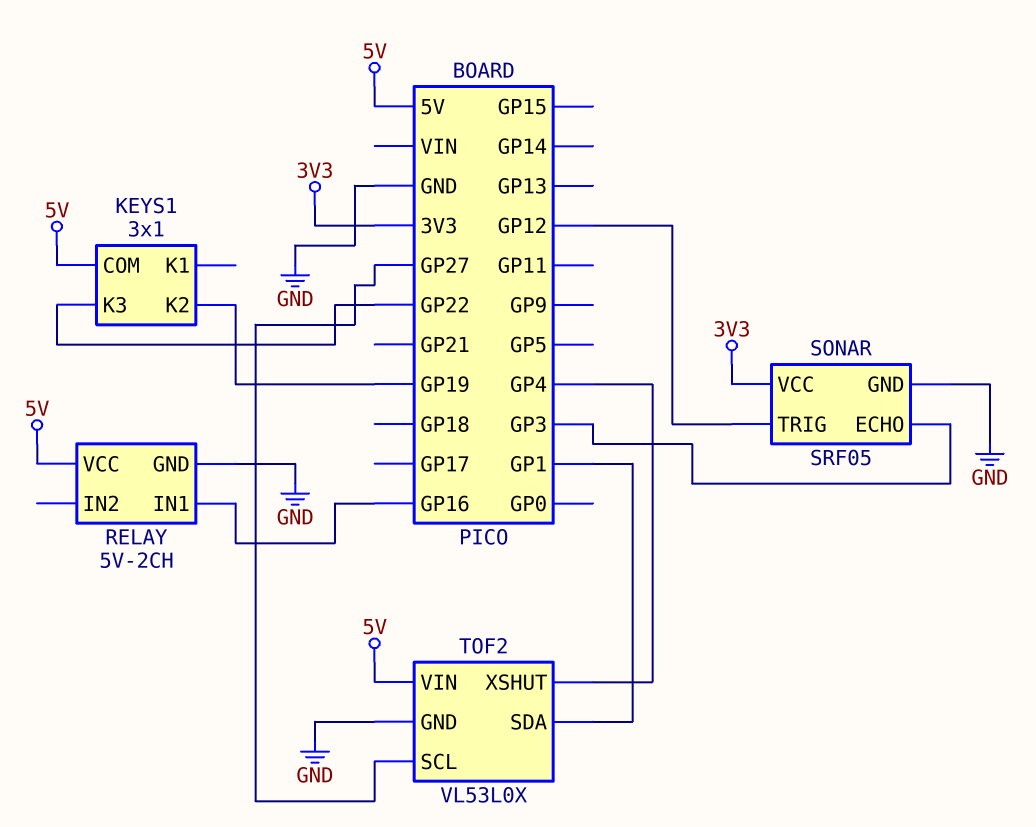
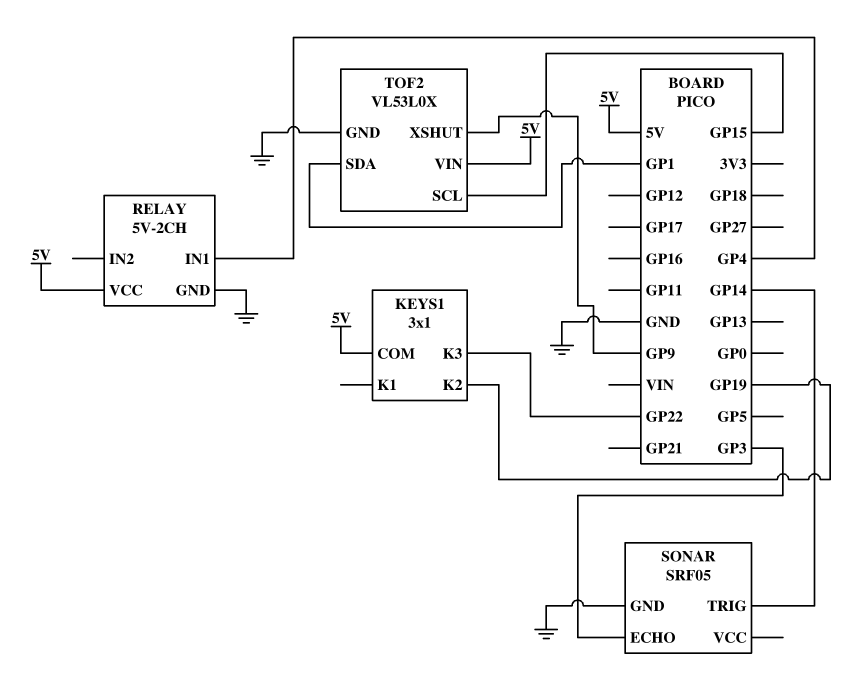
RELAY pin IN1: GP16 -> GP4
SONAR pin TRIG: GP12 -> GP14
SONAR pin VCC: 3V3 -> none
TOF2 pin SCL: GP27 -> GP15
TOF2 pin XSHUT: GP4 -> GP9

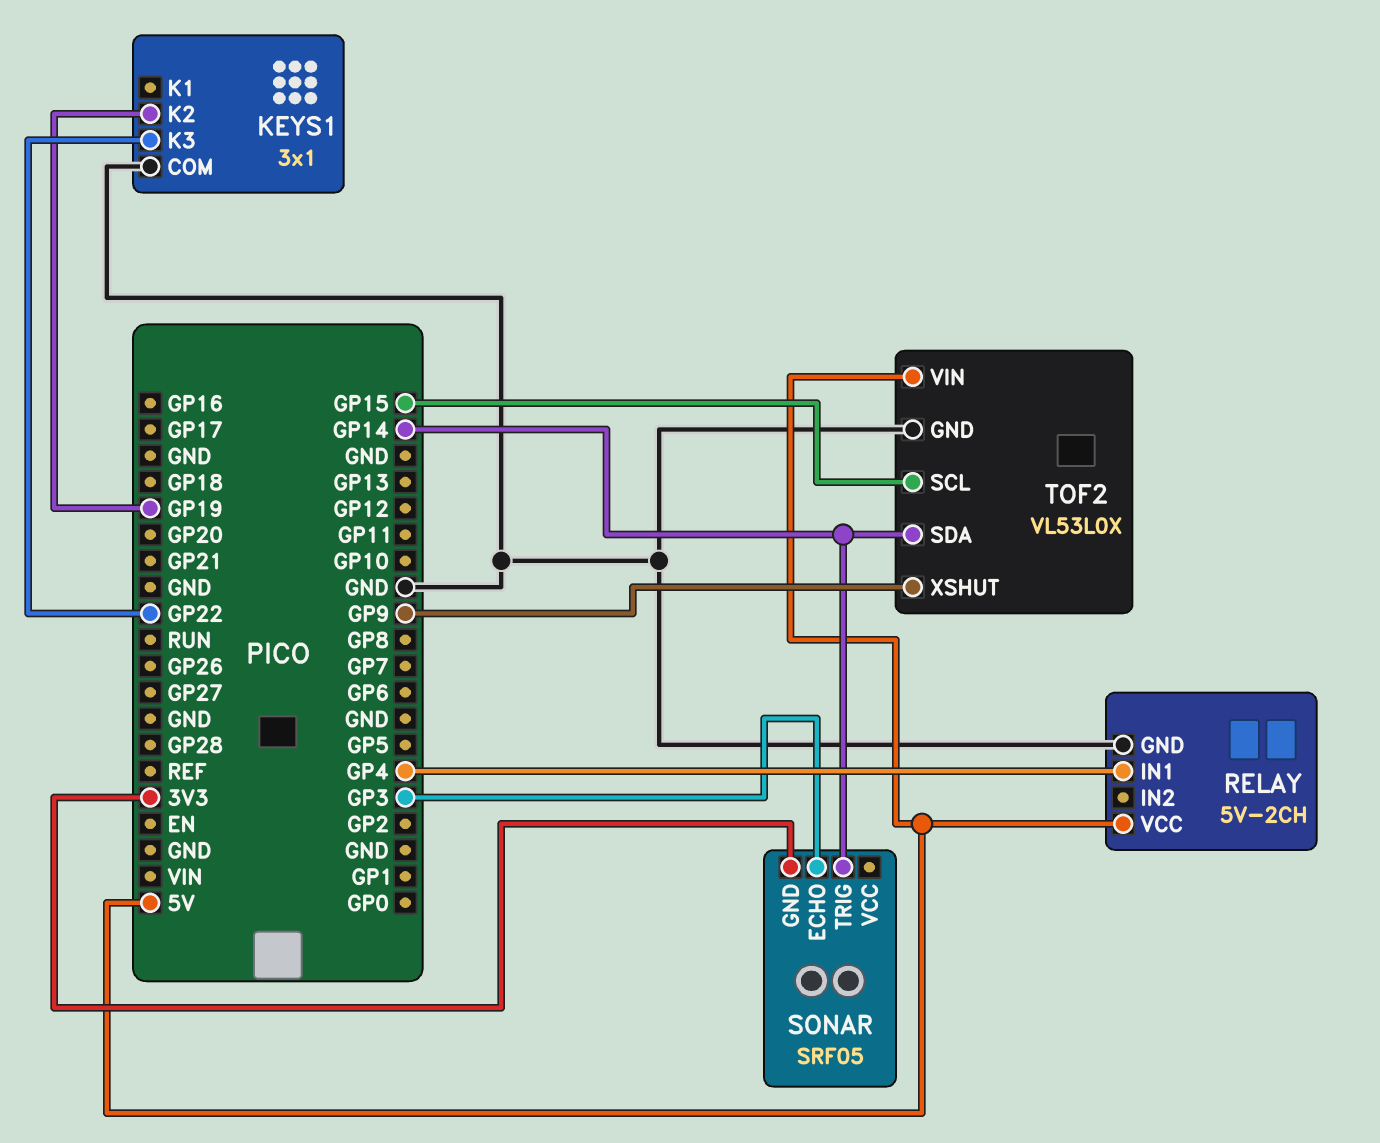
KEYS1 pin COM: 5V -> GND
SONAR pin GND: GND -> 3V3
TOF2 pin SDA: GP1 -> GP14

